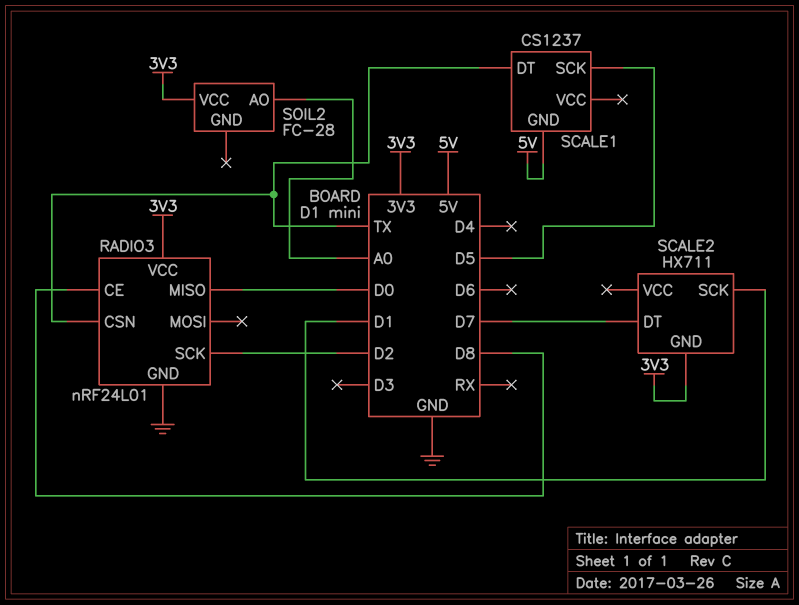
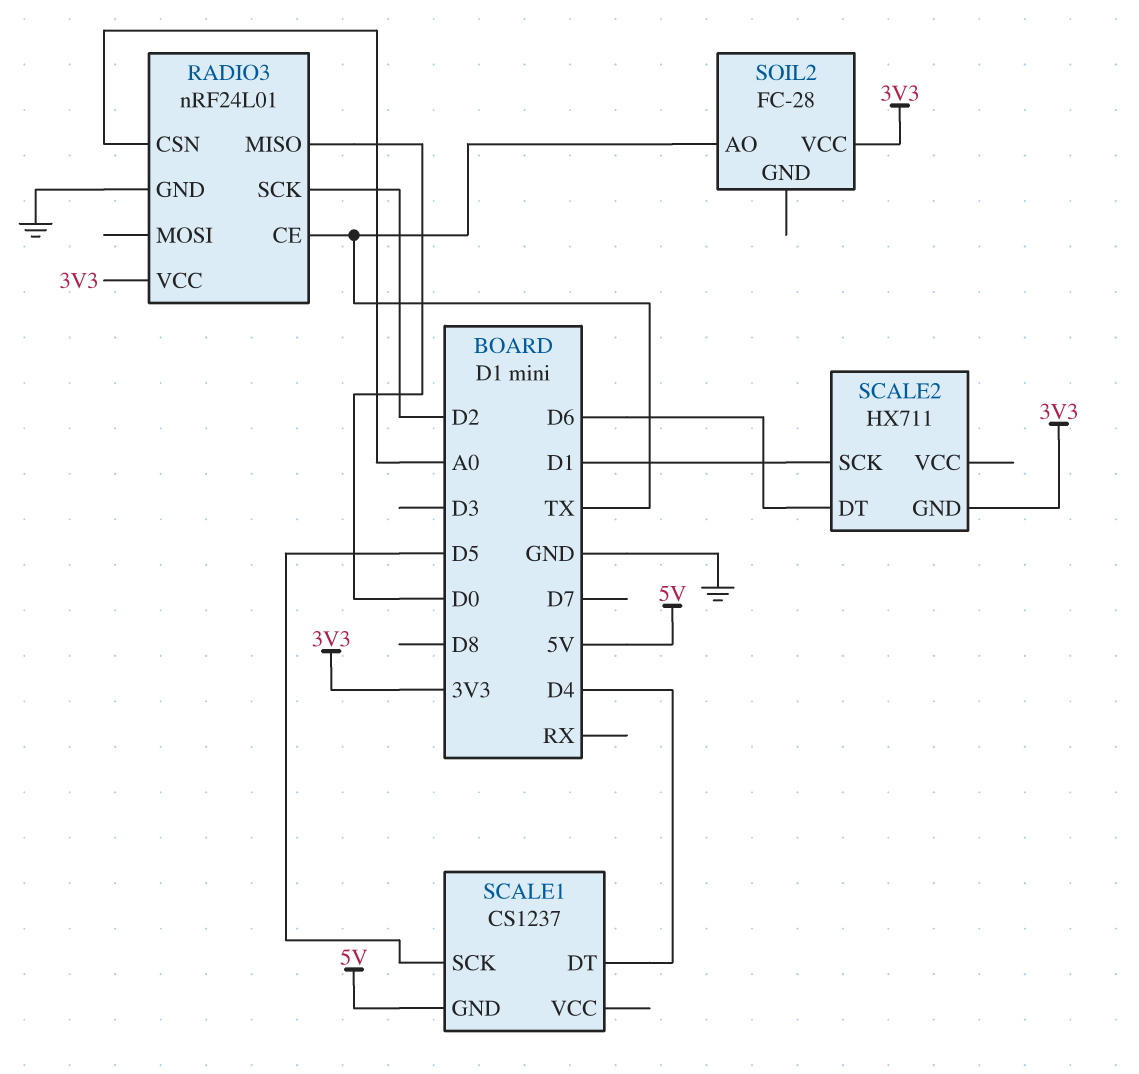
RADIO3 pin CE: D8 -> TX
RADIO3 pin CSN: TX -> A0
SCALE1 pin DT: TX -> D4
SCALE2 pin DT: D7 -> D6
SOIL2 pin AO: A0 -> TX

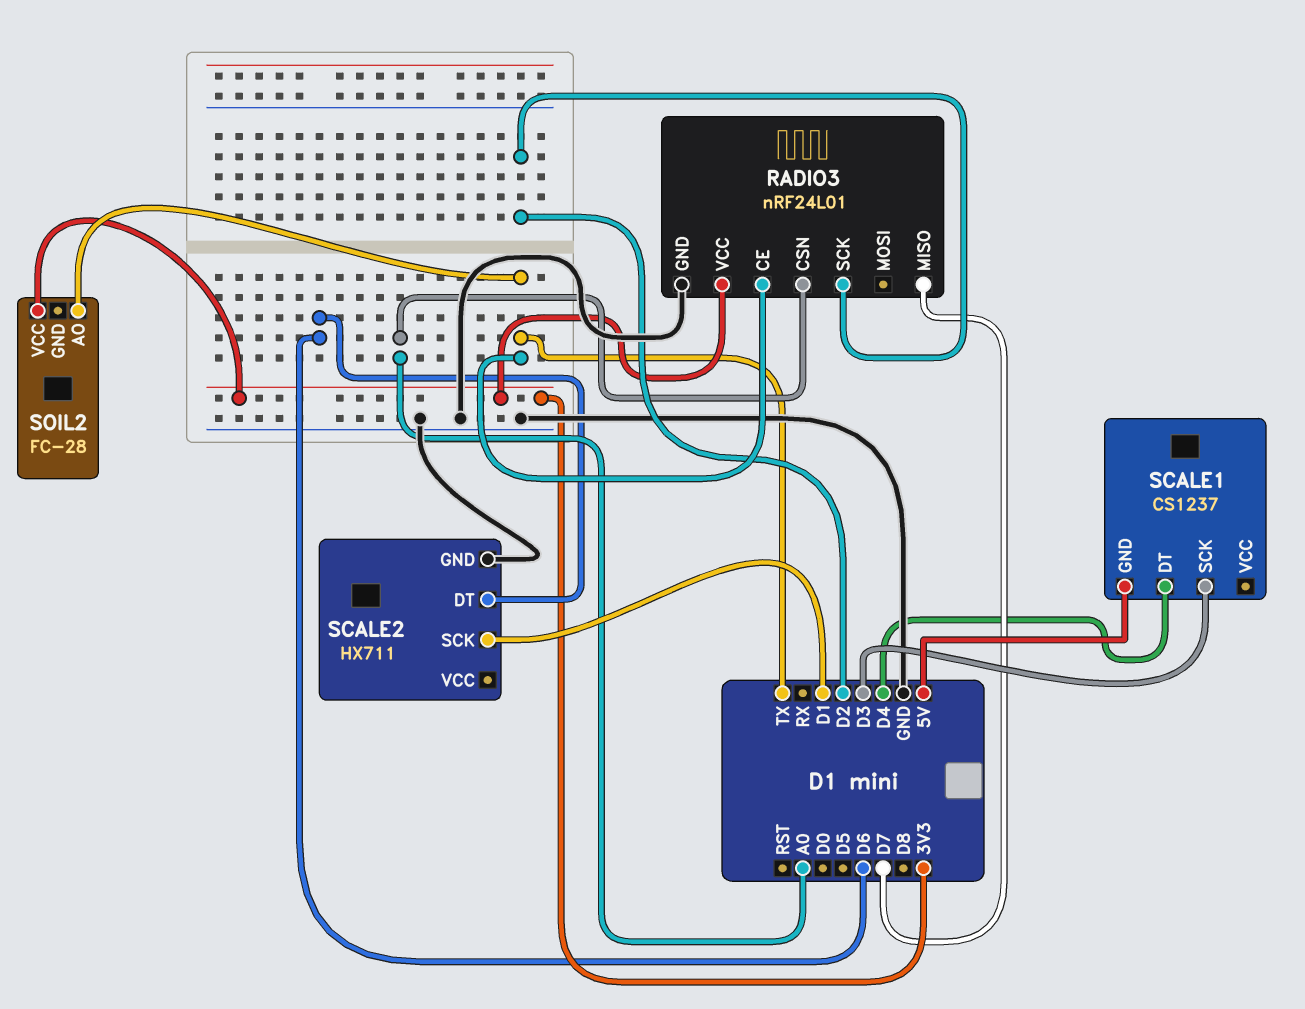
RADIO3 pin MISO: D0 -> D7
SCALE1 pin SCK: D5 -> D3
SCALE2 pin GND: 3V3 -> GND

